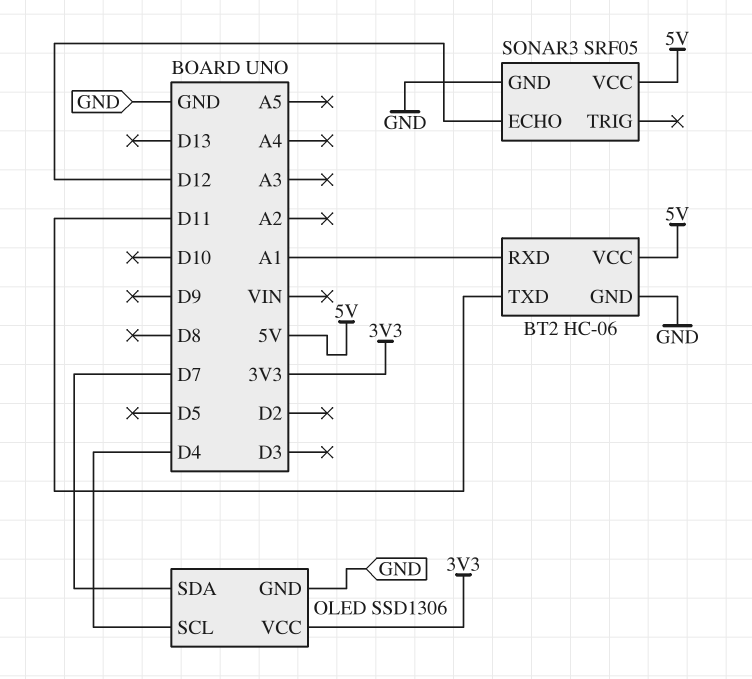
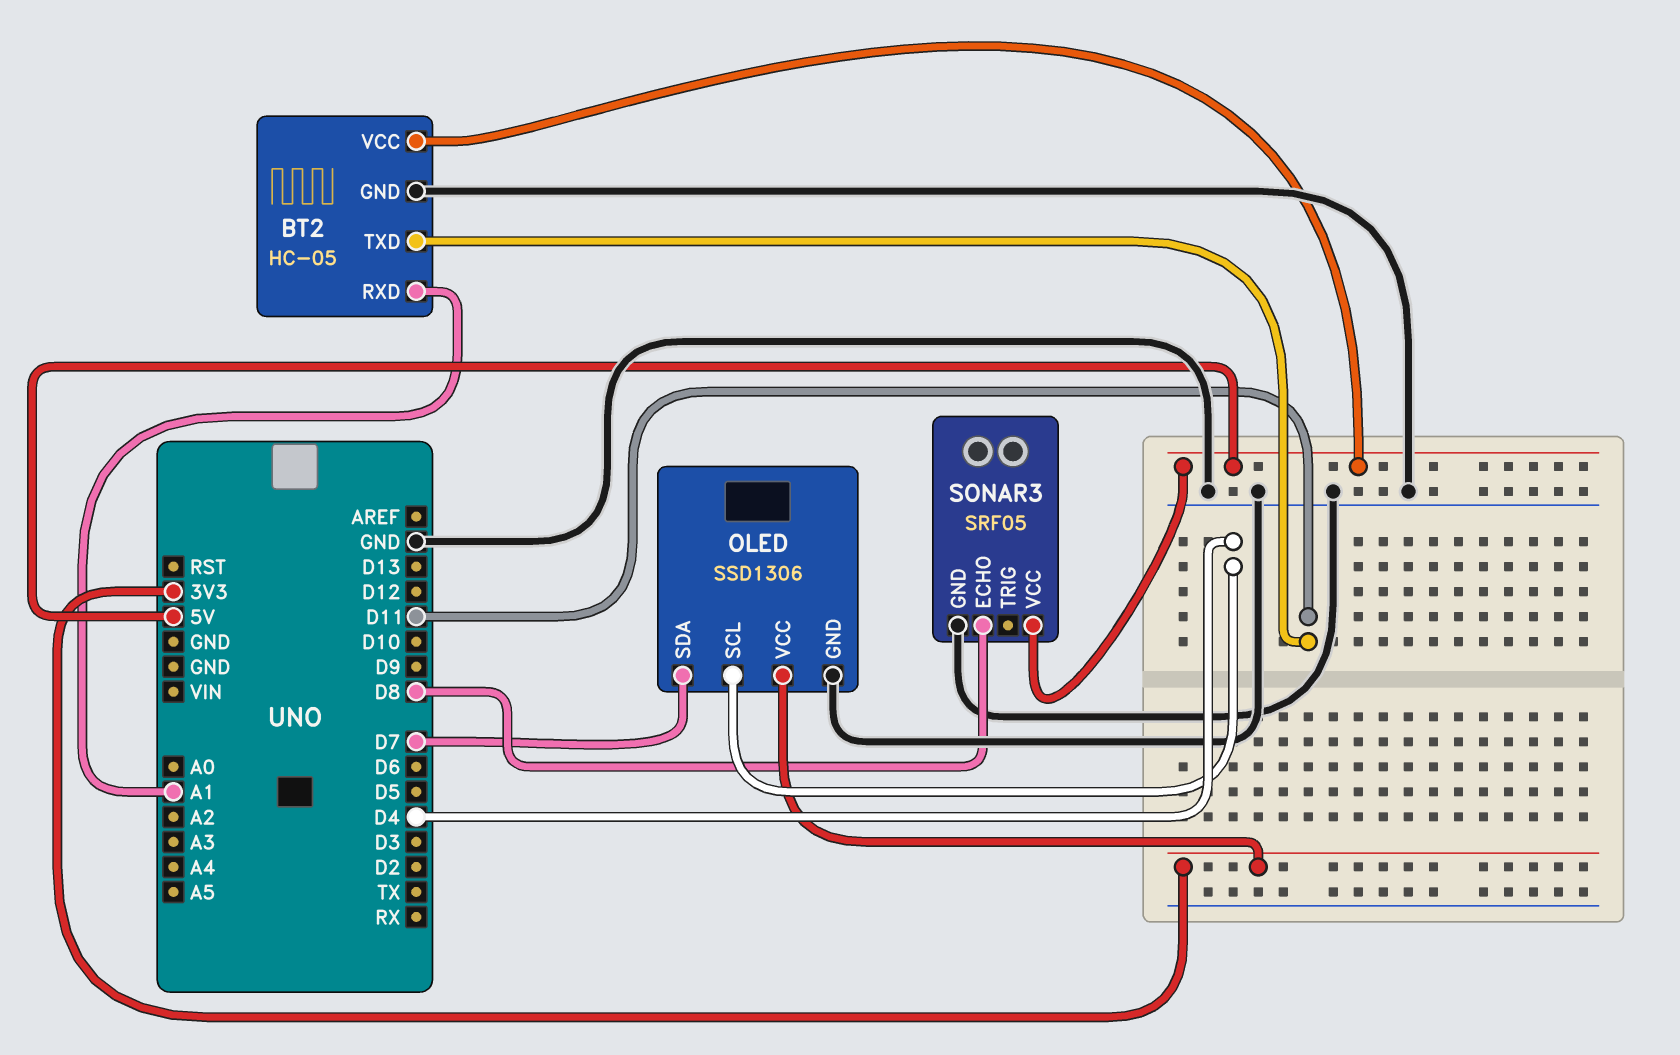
BT2: HC-06 -> HC-05
SONAR3 pin ECHO: D12 -> D8

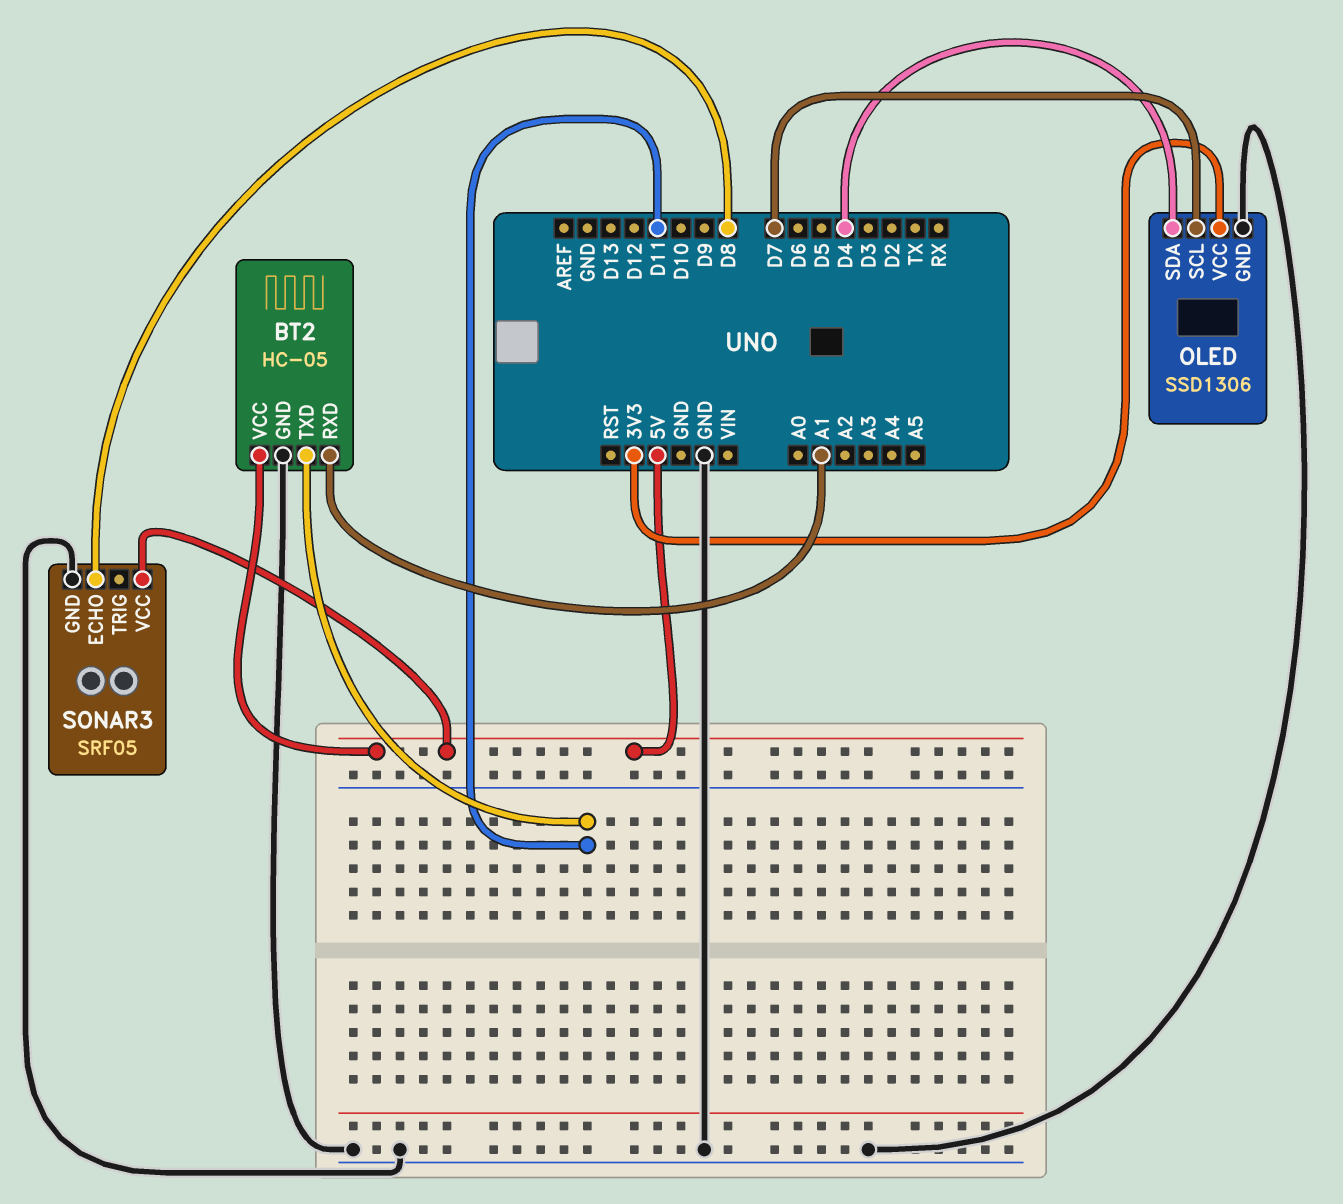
OLED pin SCL: D4 -> D7
OLED pin SDA: D7 -> D4

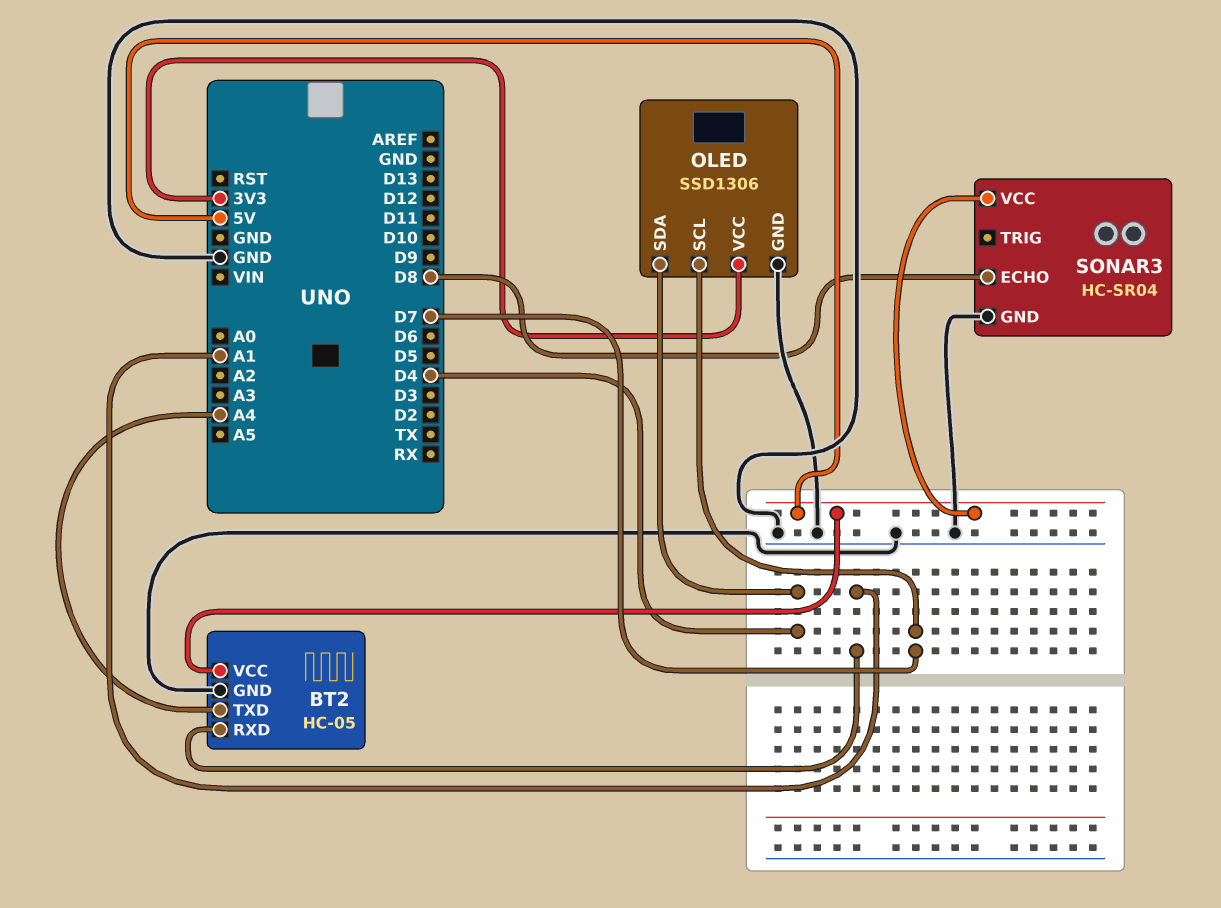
BT2 pin TXD: D11 -> A4
SONAR3: SRF05 -> HC-SR04

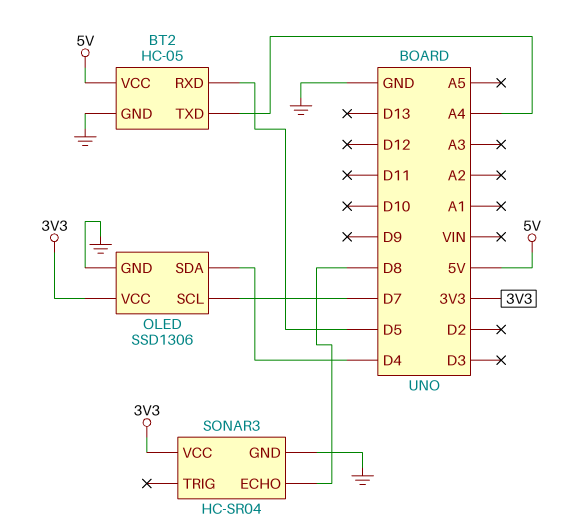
BT2 pin RXD: A1 -> D5
SONAR3 pin VCC: 5V -> 3V3

